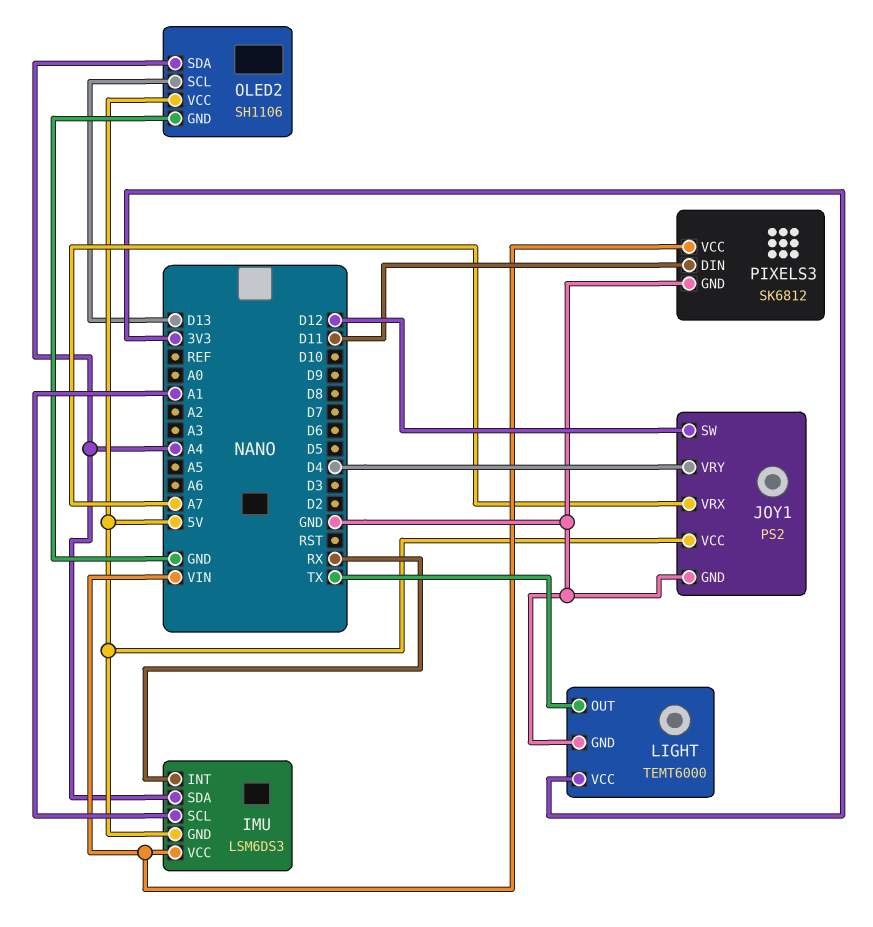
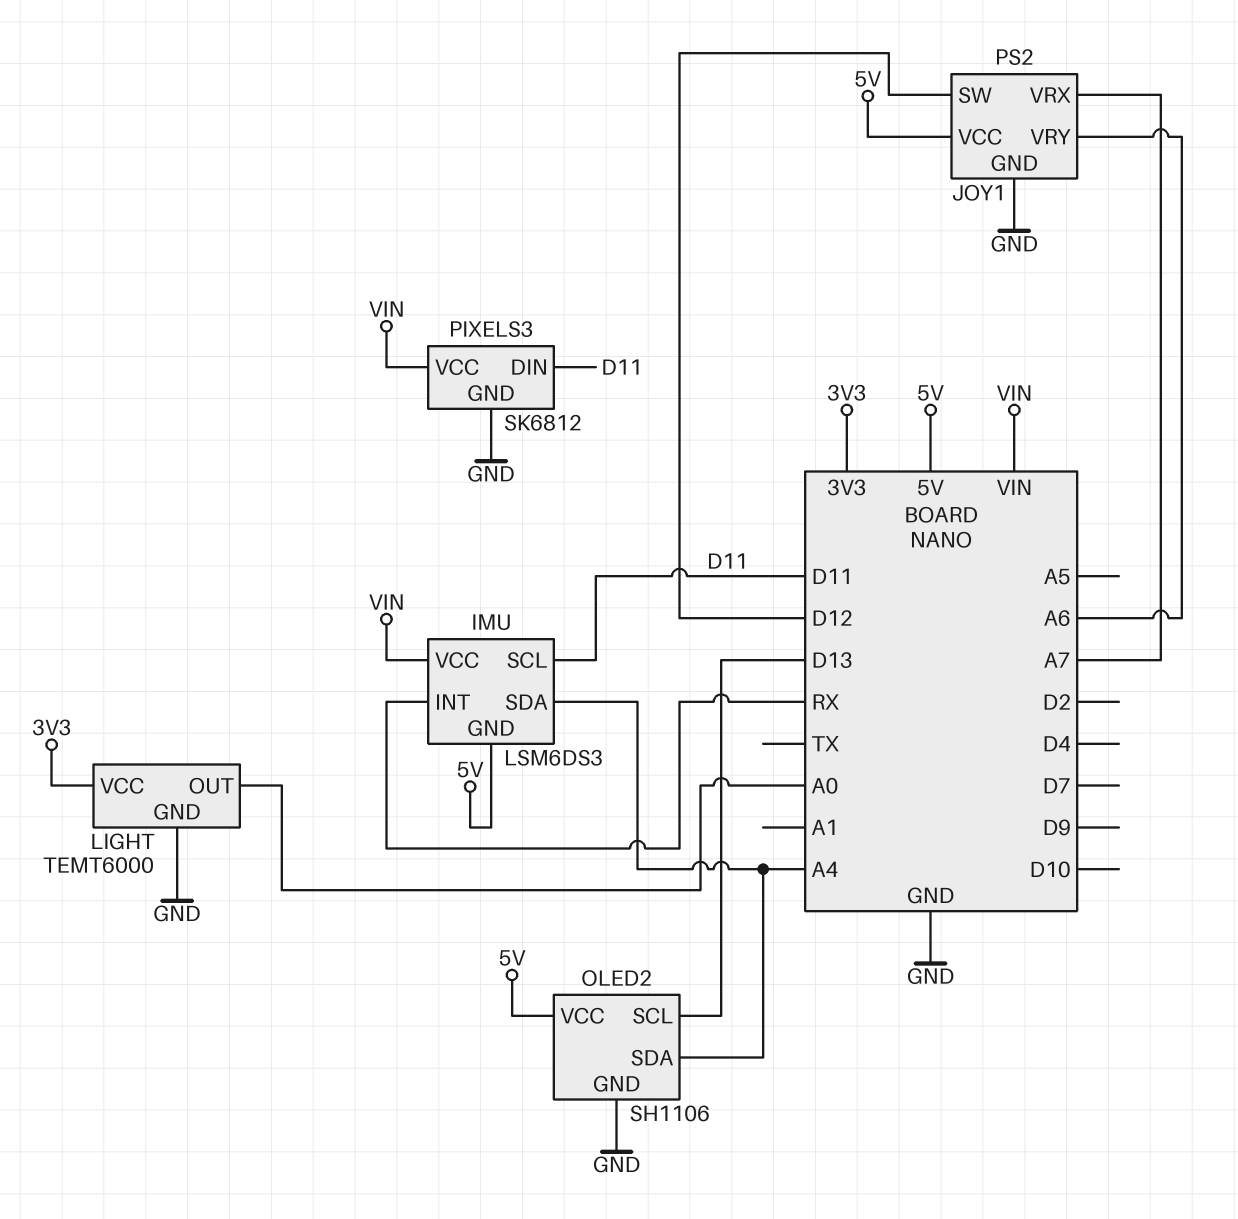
IMU pin SCL: A1 -> D11
JOY1 pin VRY: D4 -> A6
LIGHT pin OUT: TX -> A0

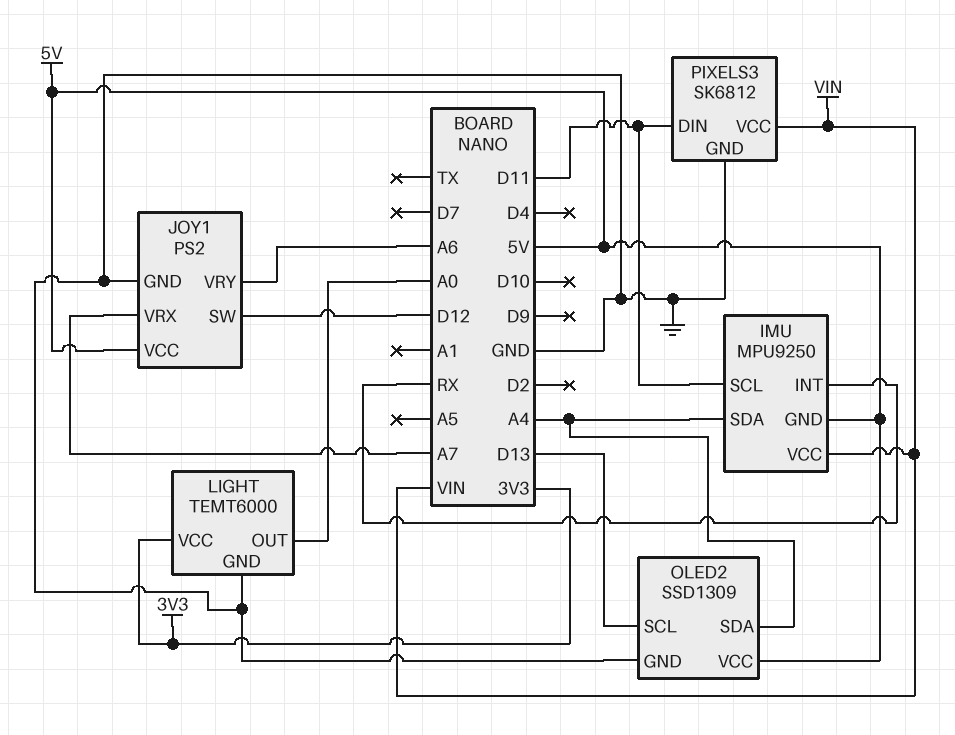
IMU: LSM6DS3 -> MPU9250
OLED2: SH1106 -> SSD1309

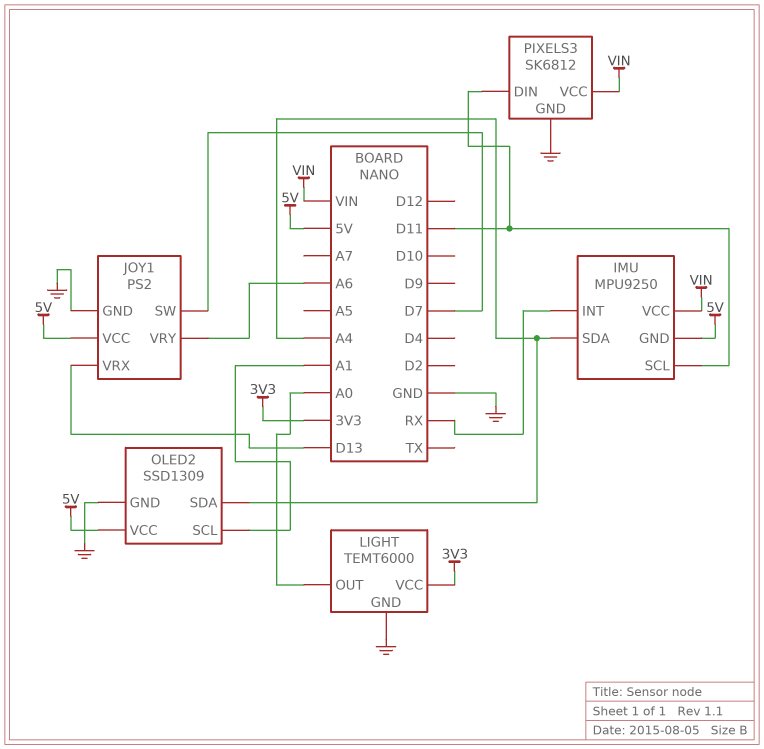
JOY1 pin SW: D12 -> D7
JOY1 pin VRX: A7 -> D13
OLED2 pin SCL: D13 -> A1

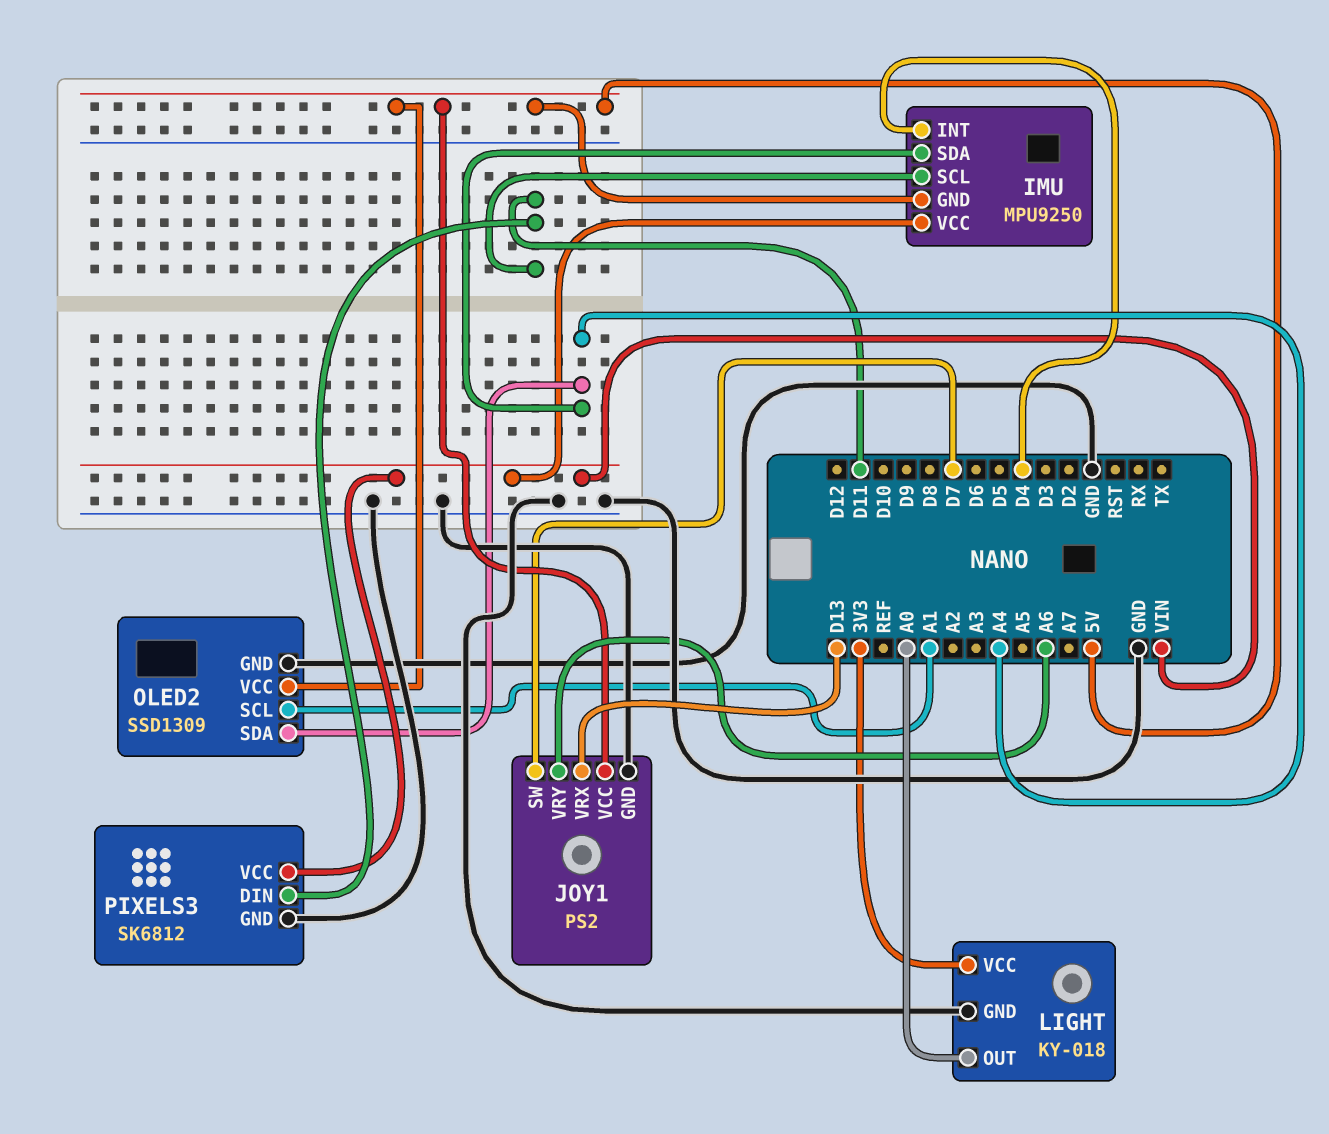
IMU pin INT: RX -> D4
LIGHT: TEMT6000 -> KY-018

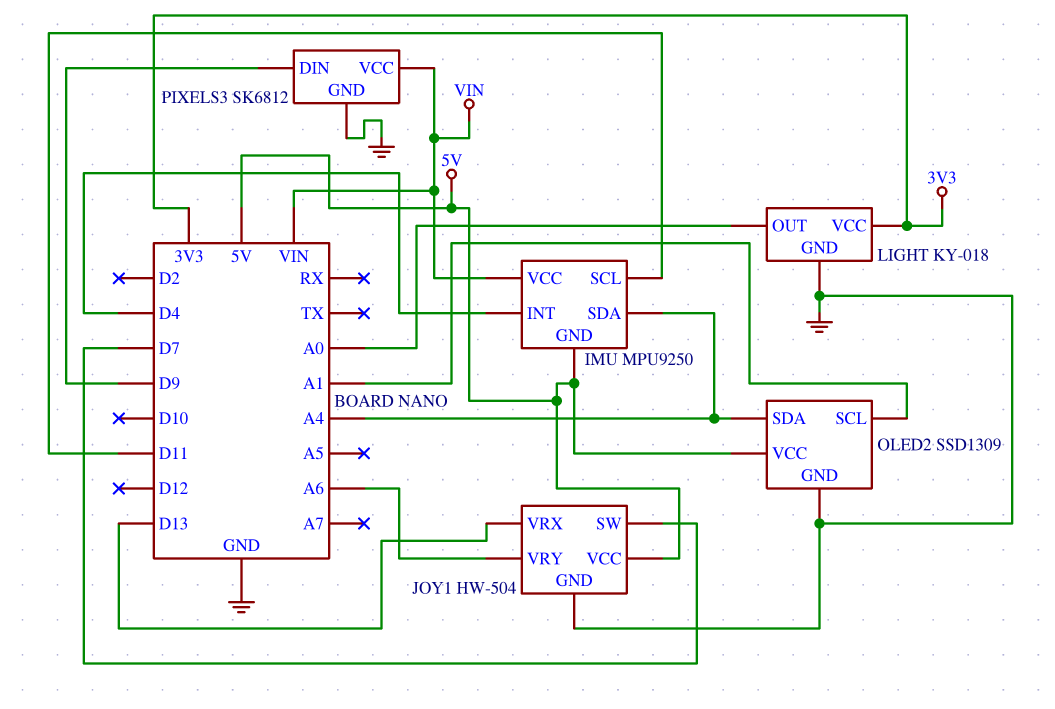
JOY1: PS2 -> HW-504
PIXELS3 pin DIN: D11 -> D9

